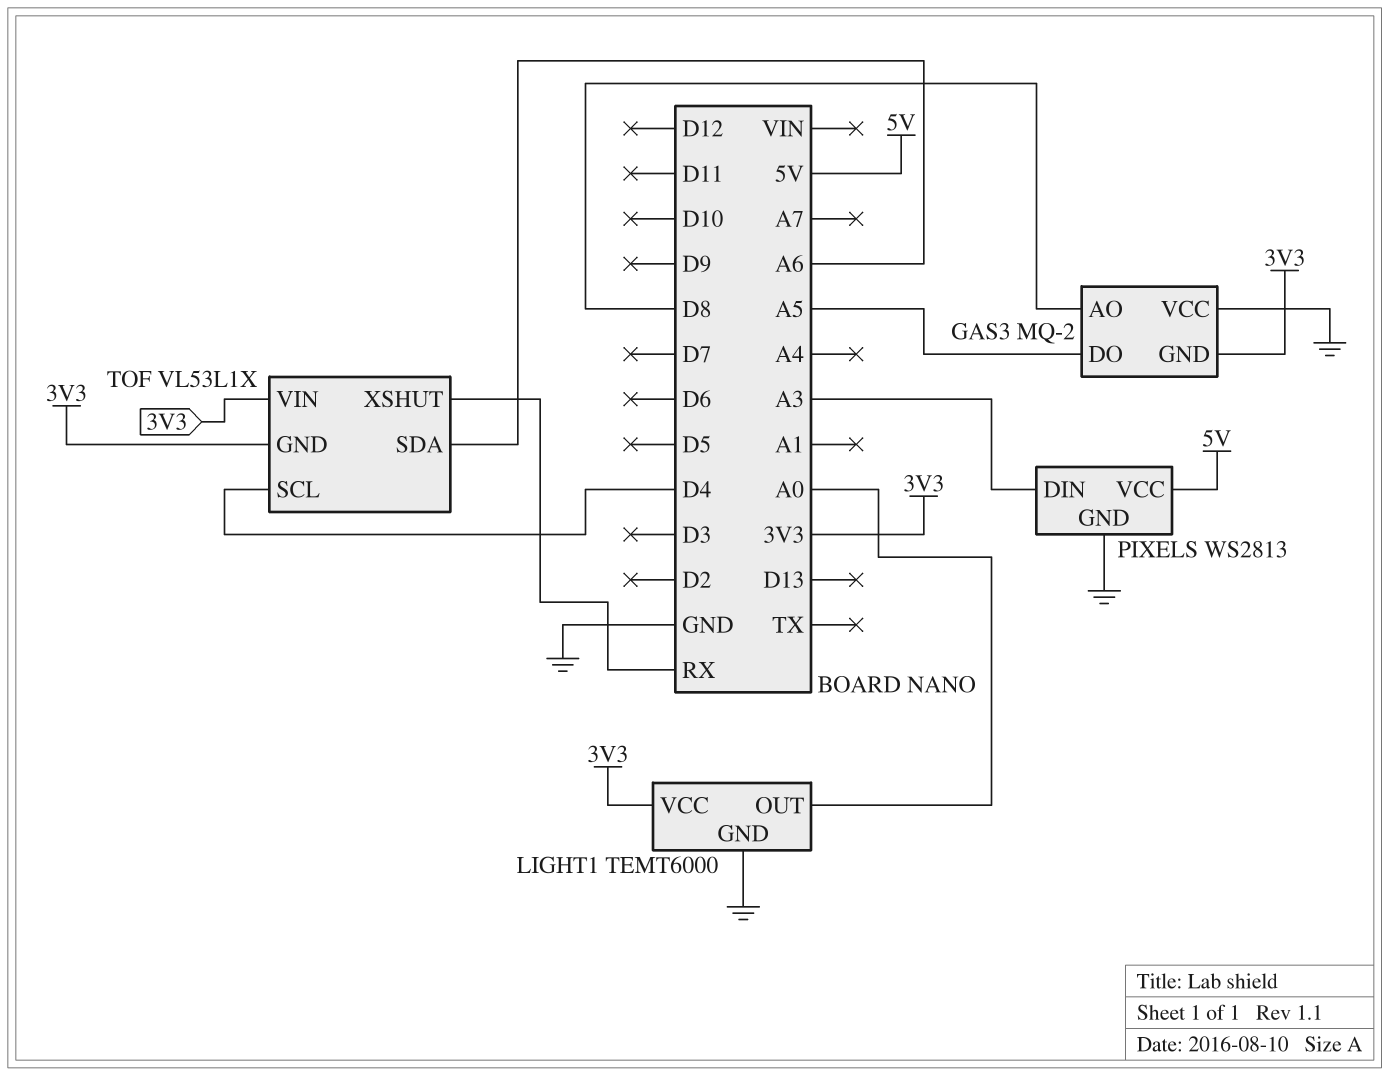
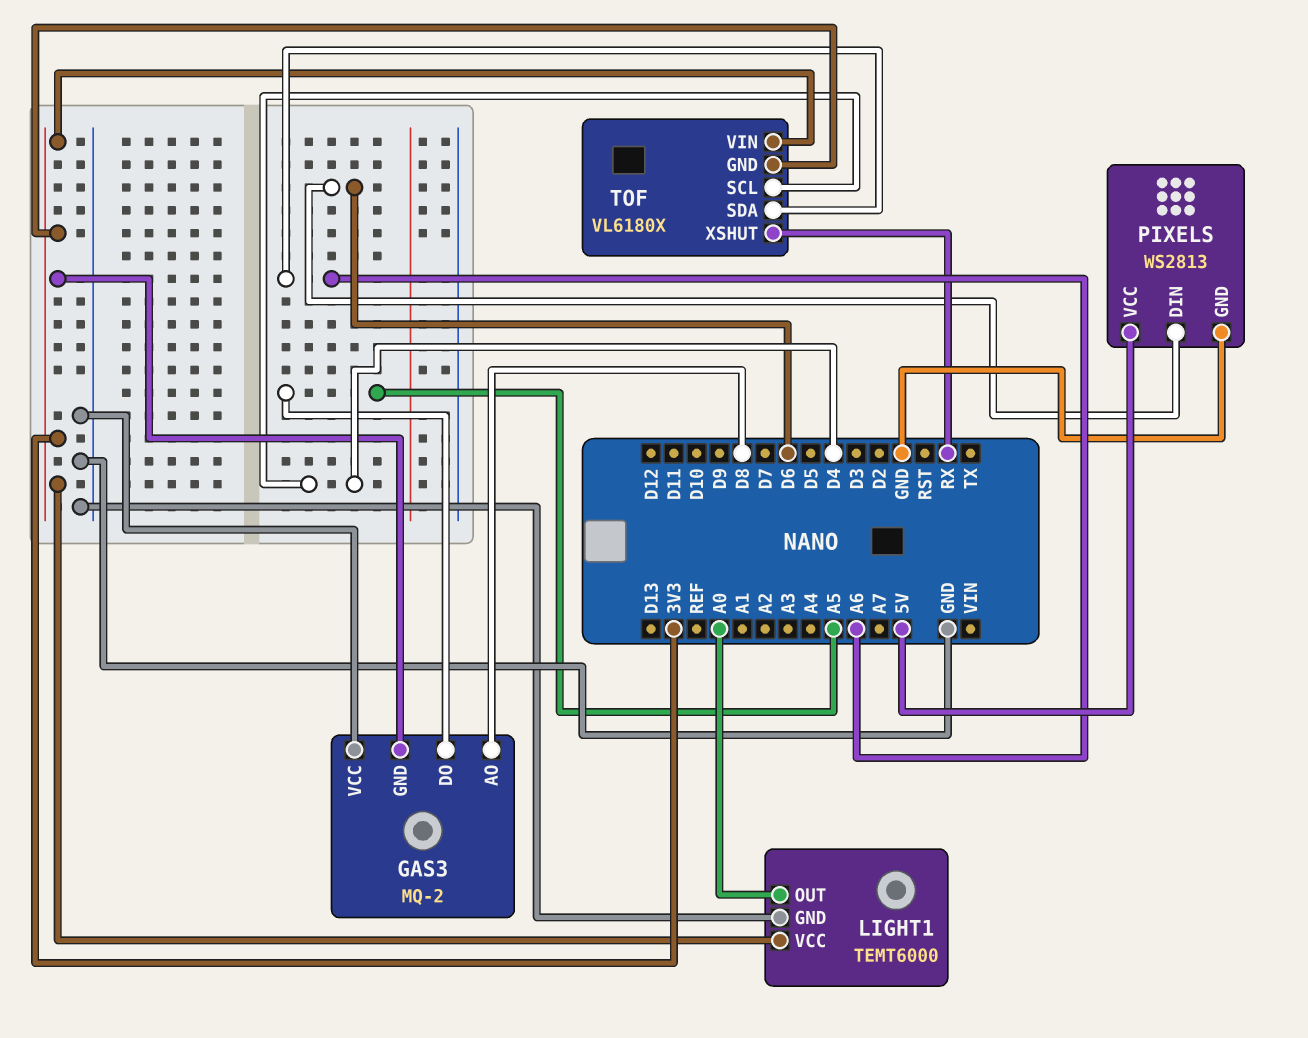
PIXELS pin DIN: A3 -> D6
TOF: VL53L1X -> VL6180X

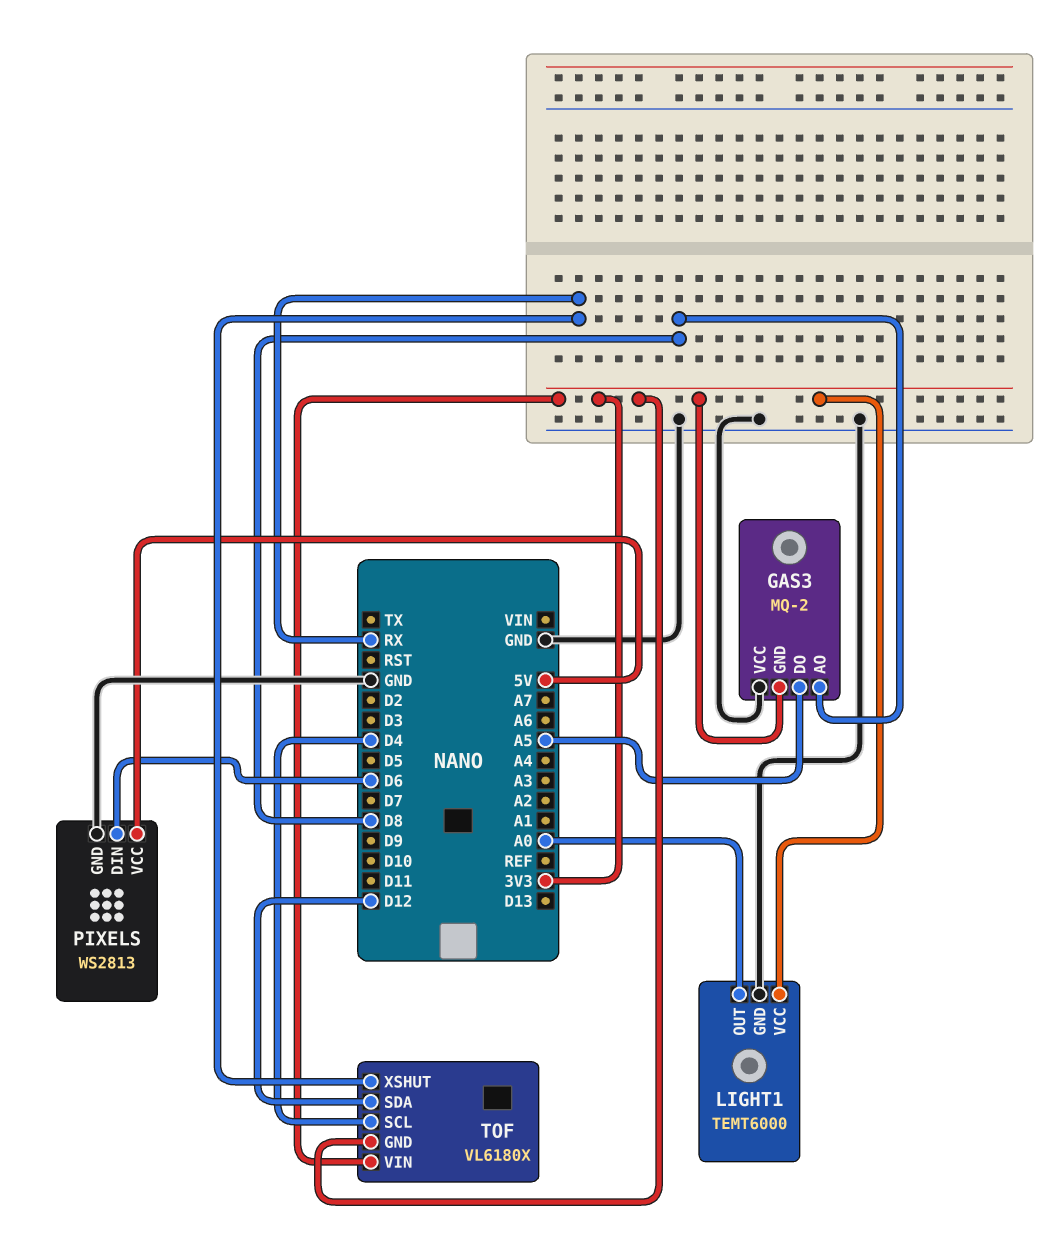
TOF pin SDA: A6 -> D12

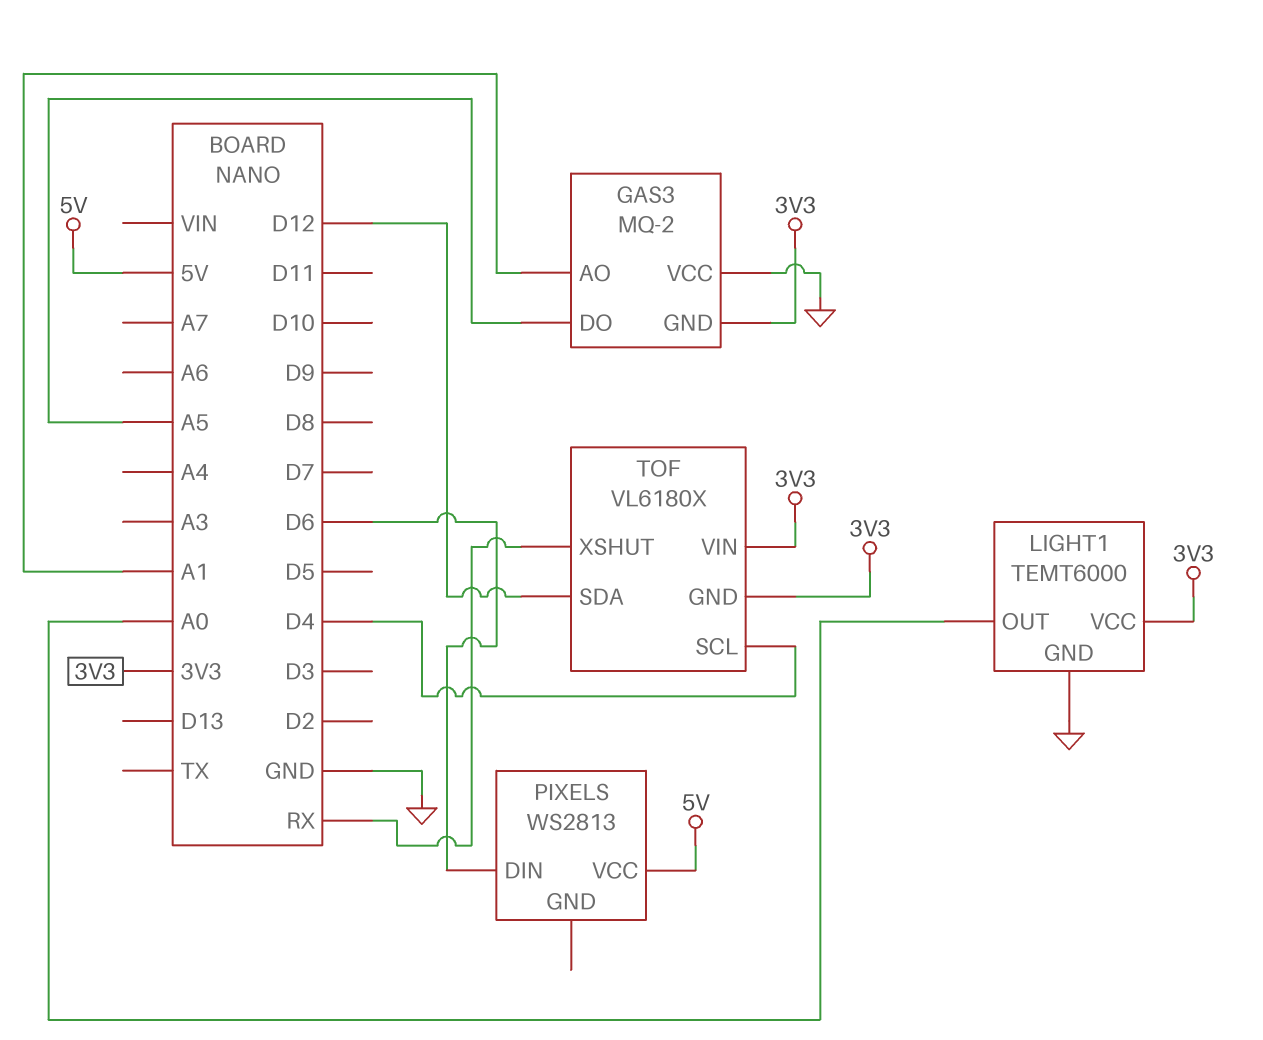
GAS3 pin AO: D8 -> A1
PIXELS pin GND: GND -> none

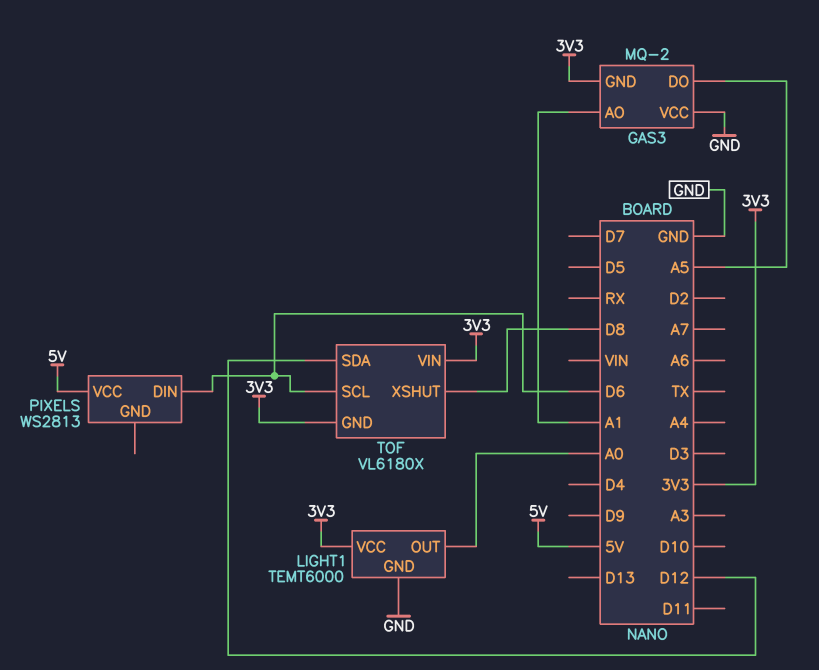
TOF pin SCL: D4 -> D6
TOF pin XSHUT: RX -> D8

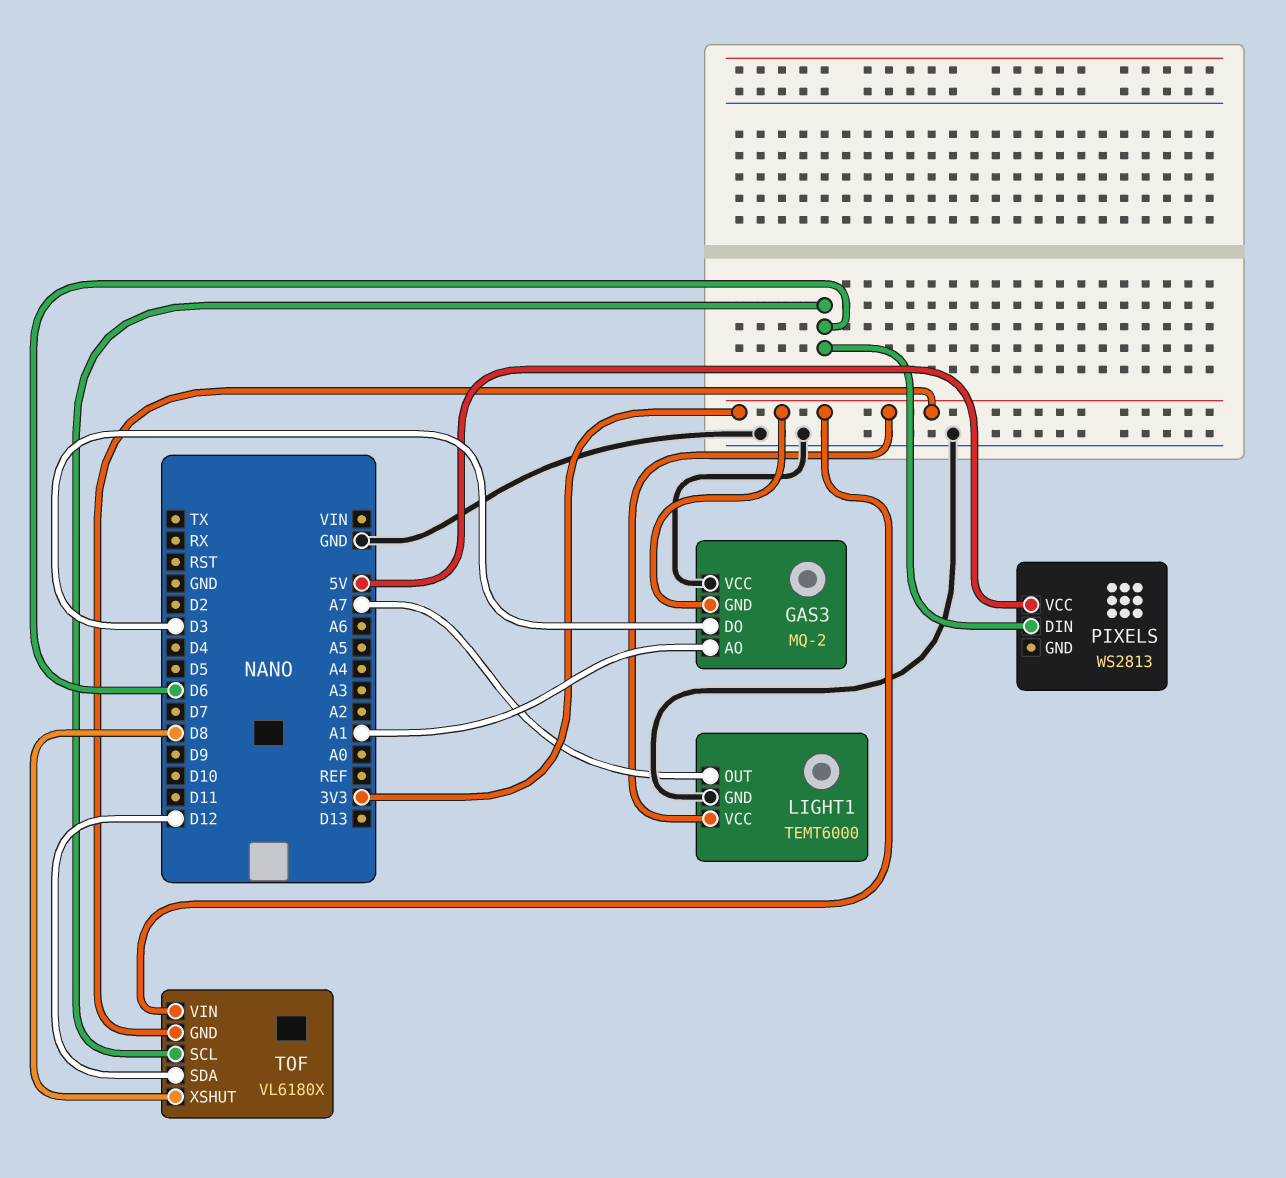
GAS3 pin DO: A5 -> D3
LIGHT1 pin OUT: A0 -> A7

